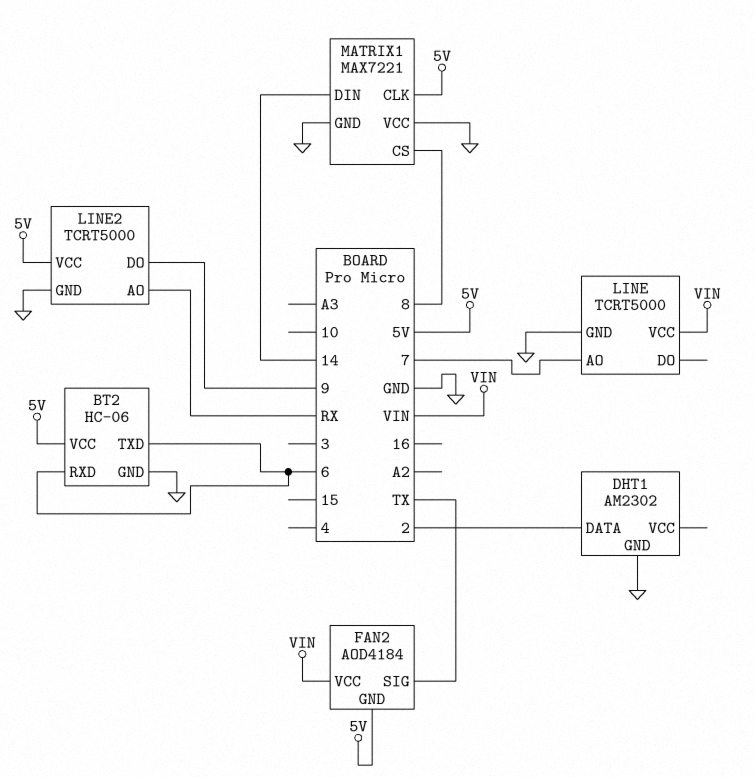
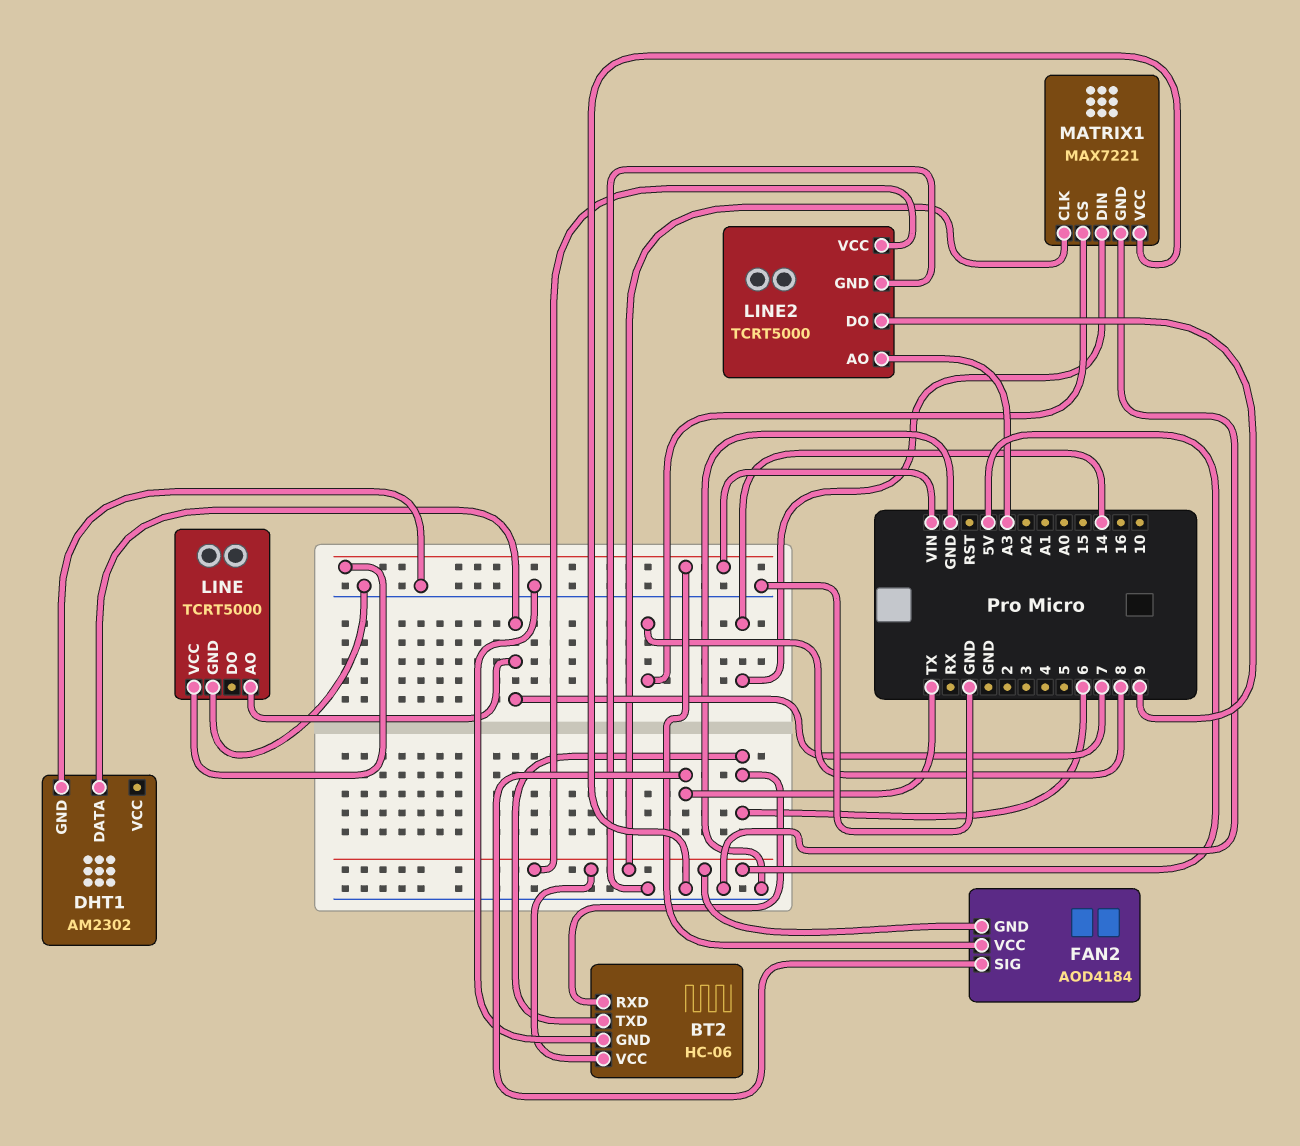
DHT1 pin DATA: 2 -> 7
LINE2 pin AO: RX -> A3

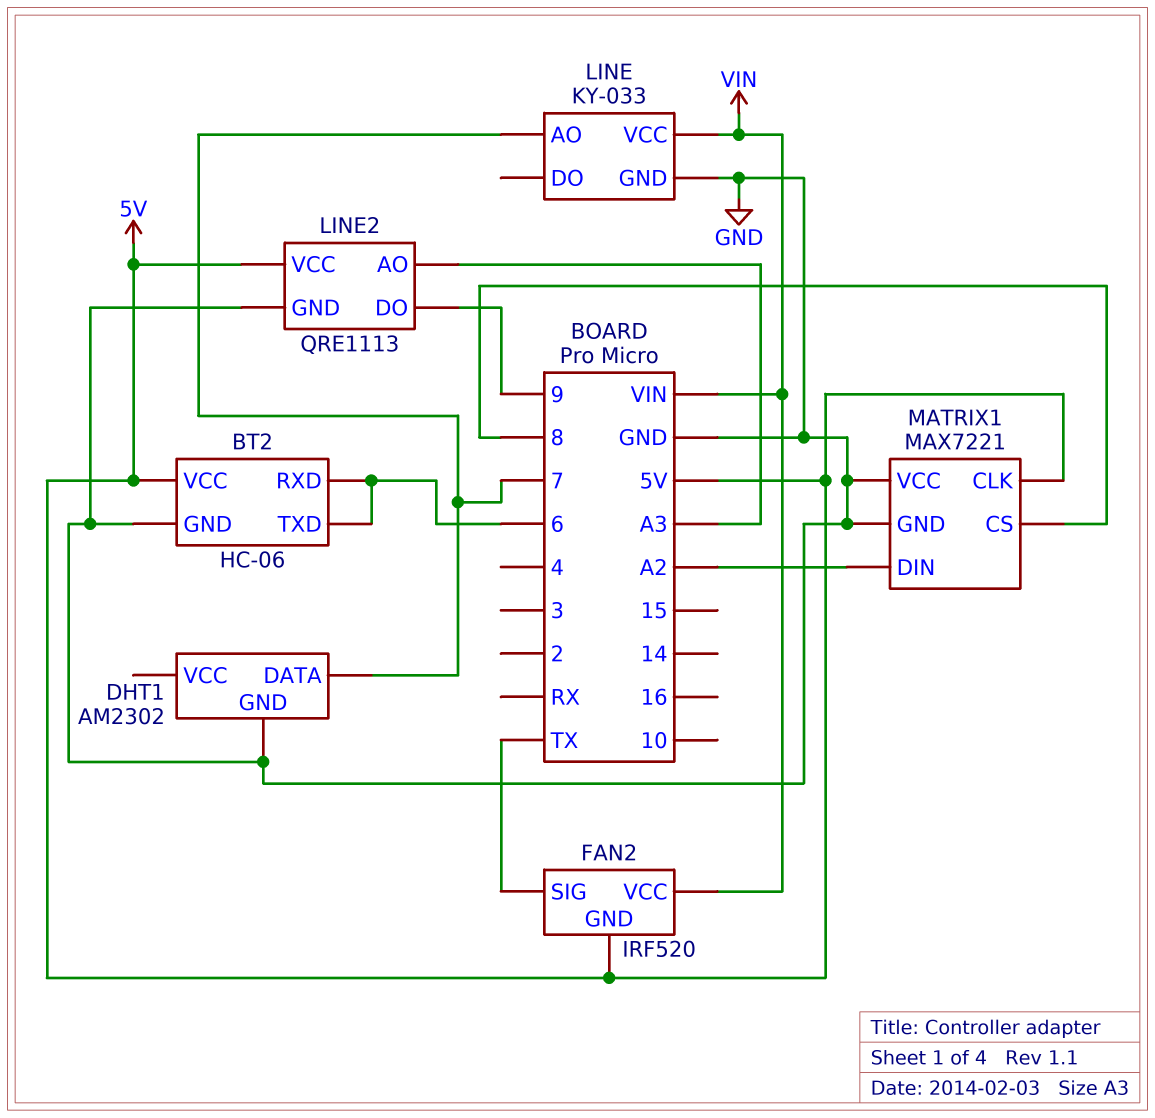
FAN2: AOD4184 -> IRF520
LINE: TCRT5000 -> KY-033
LINE2: TCRT5000 -> QRE1113
MATRIX1 pin DIN: 14 -> A2

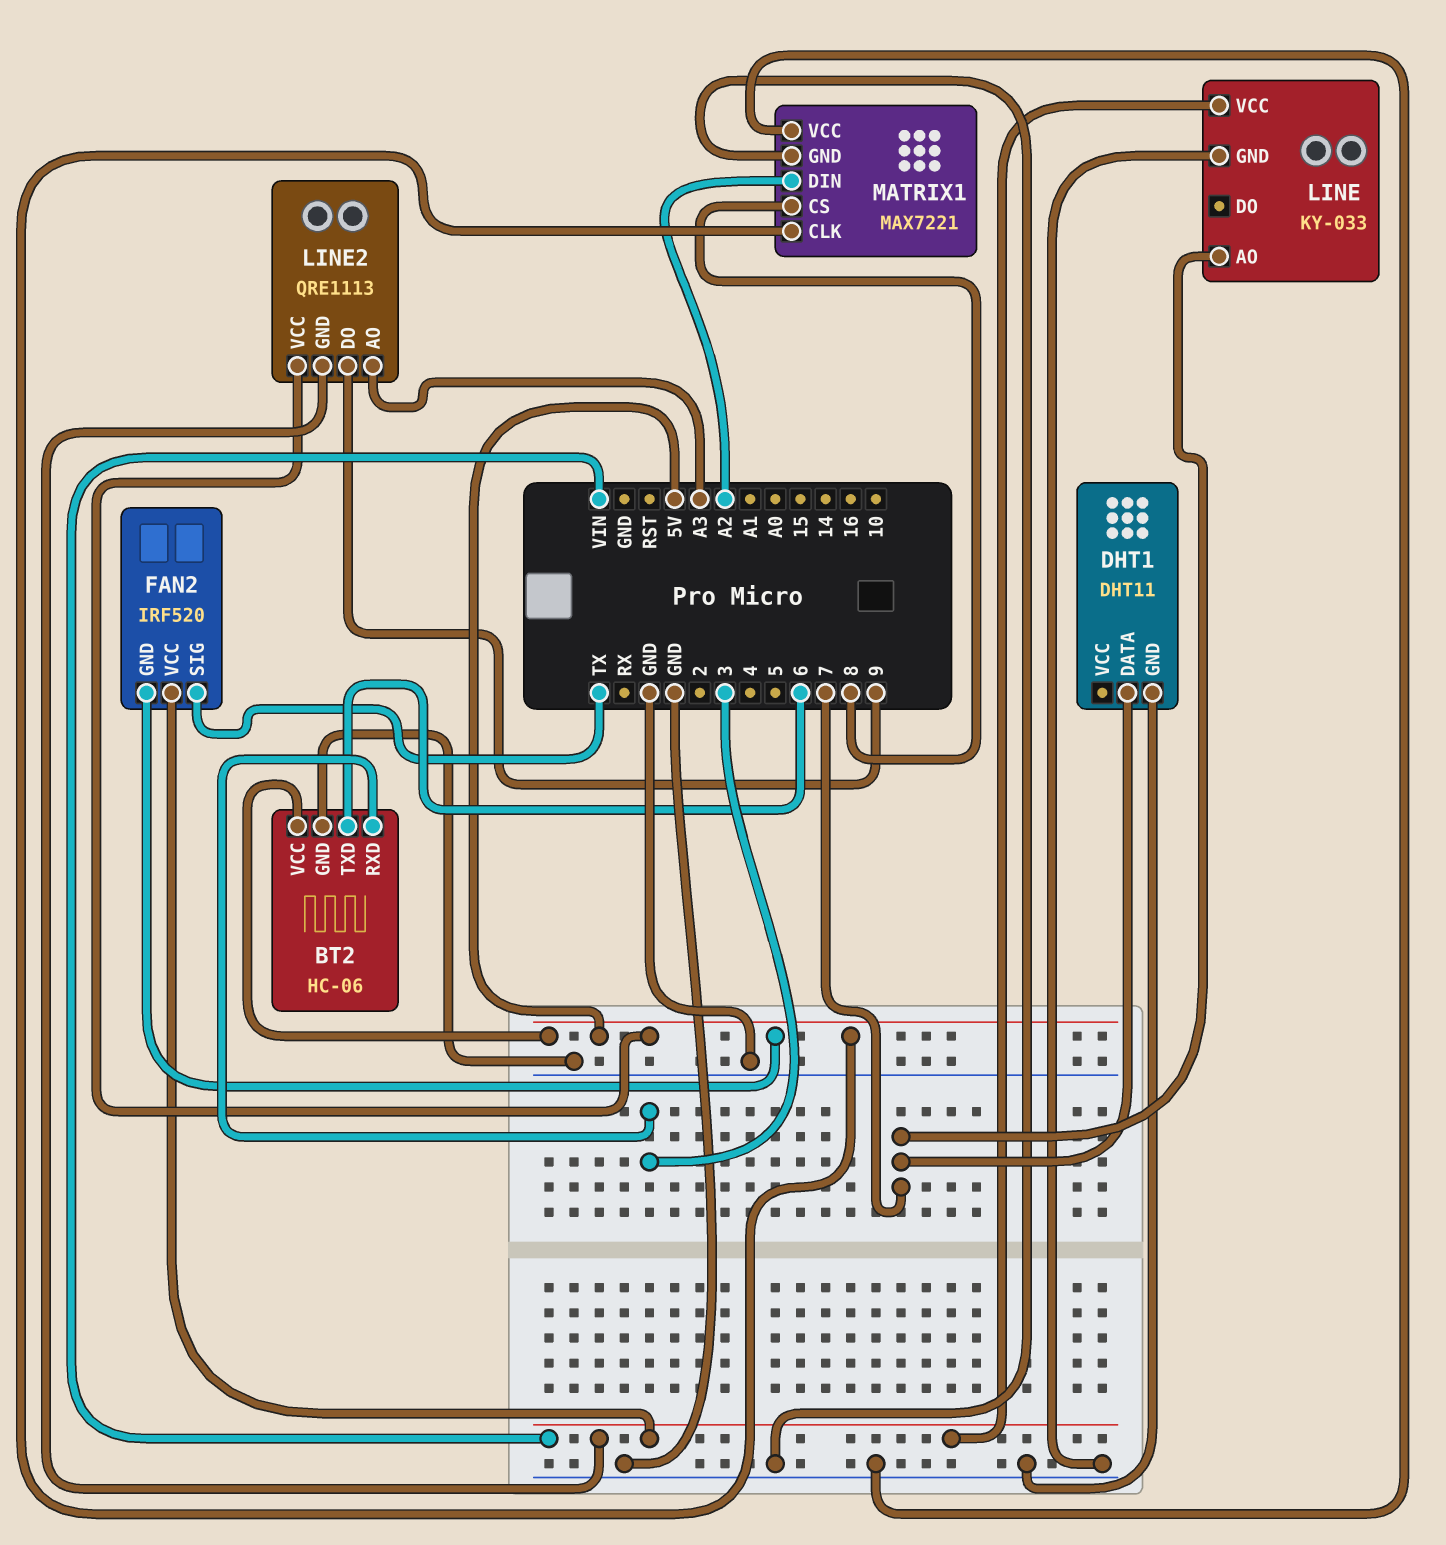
BT2 pin RXD: 6 -> 3
DHT1: AM2302 -> DHT11
LINE2 pin GND: GND -> VIN

